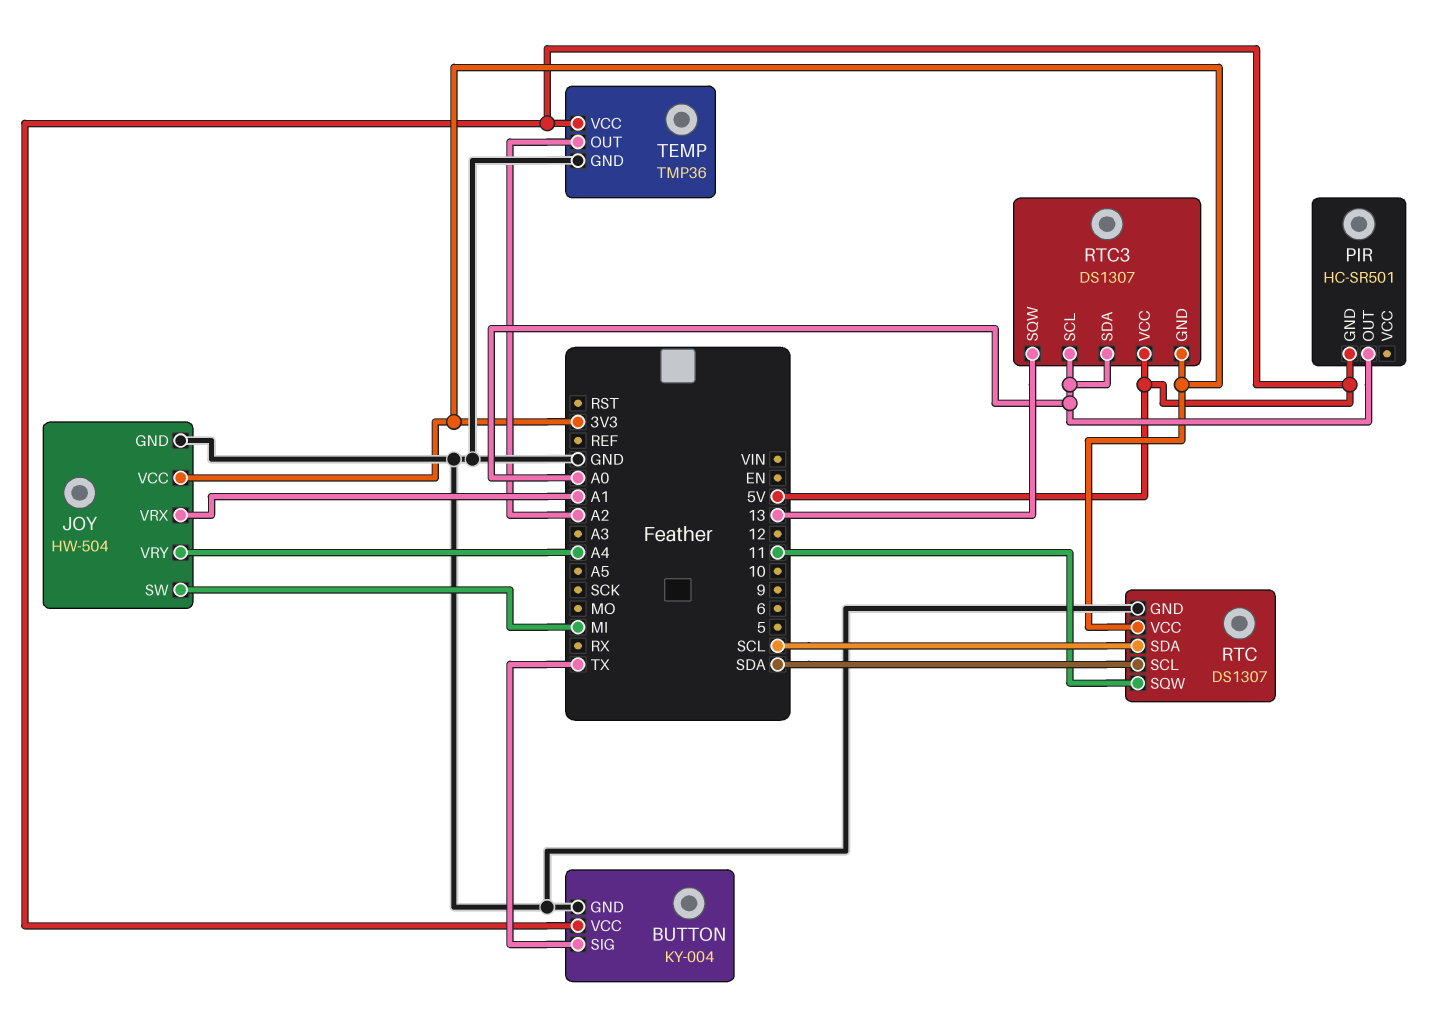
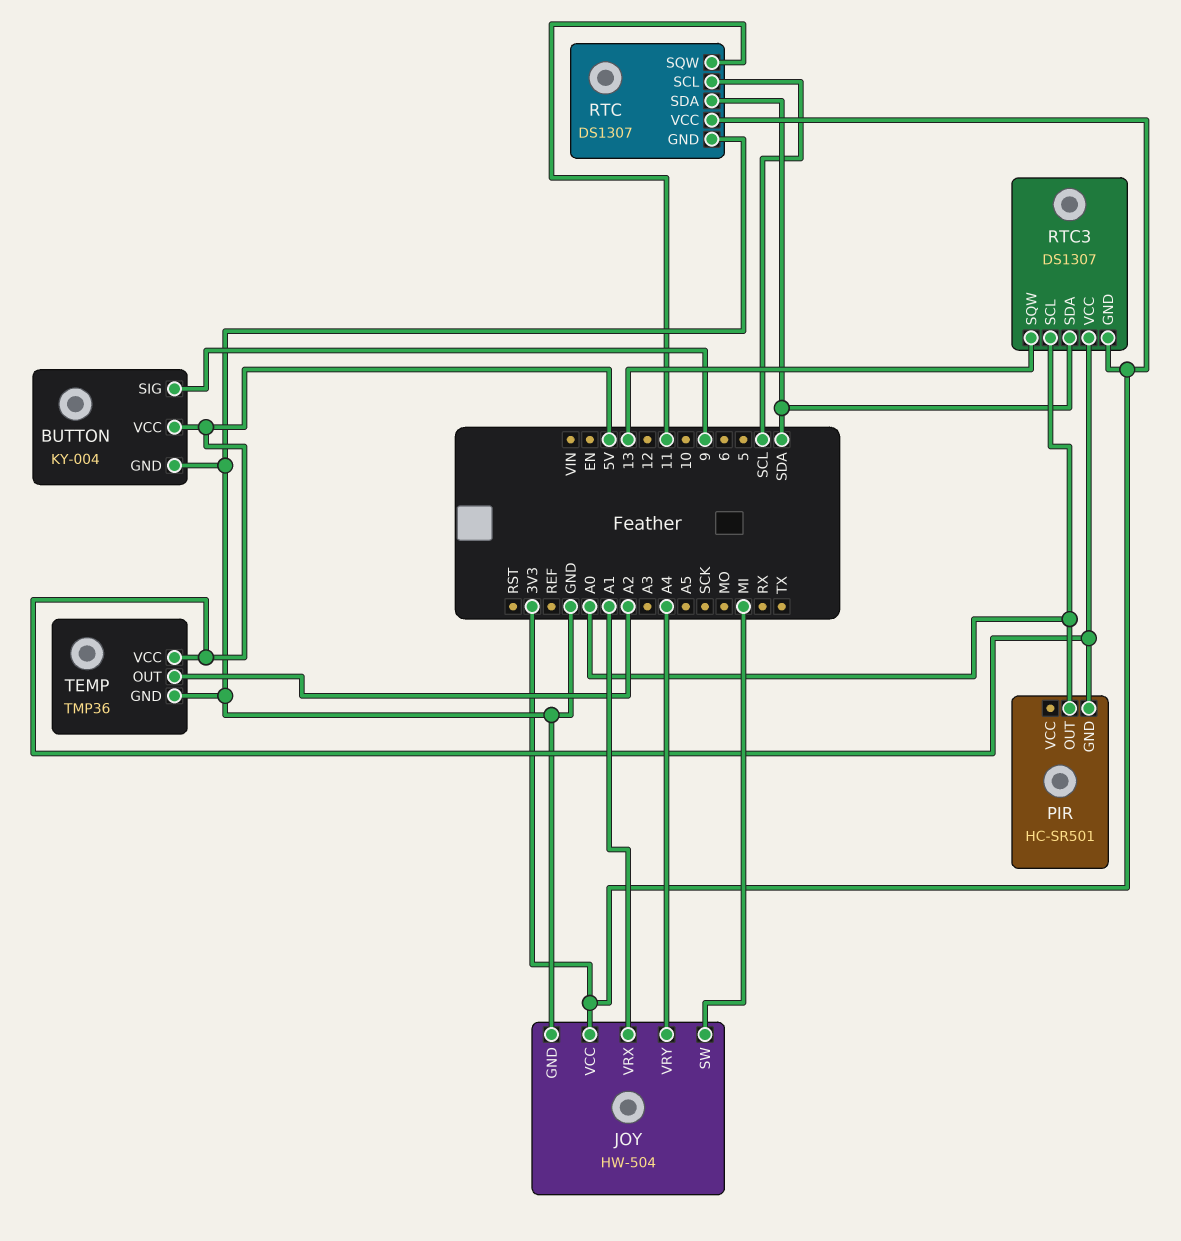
BUTTON pin SIG: TX -> 9
RTC pin SCL: SDA -> SCL
RTC pin SDA: SCL -> SDA
RTC3 pin SDA: A0 -> SDA

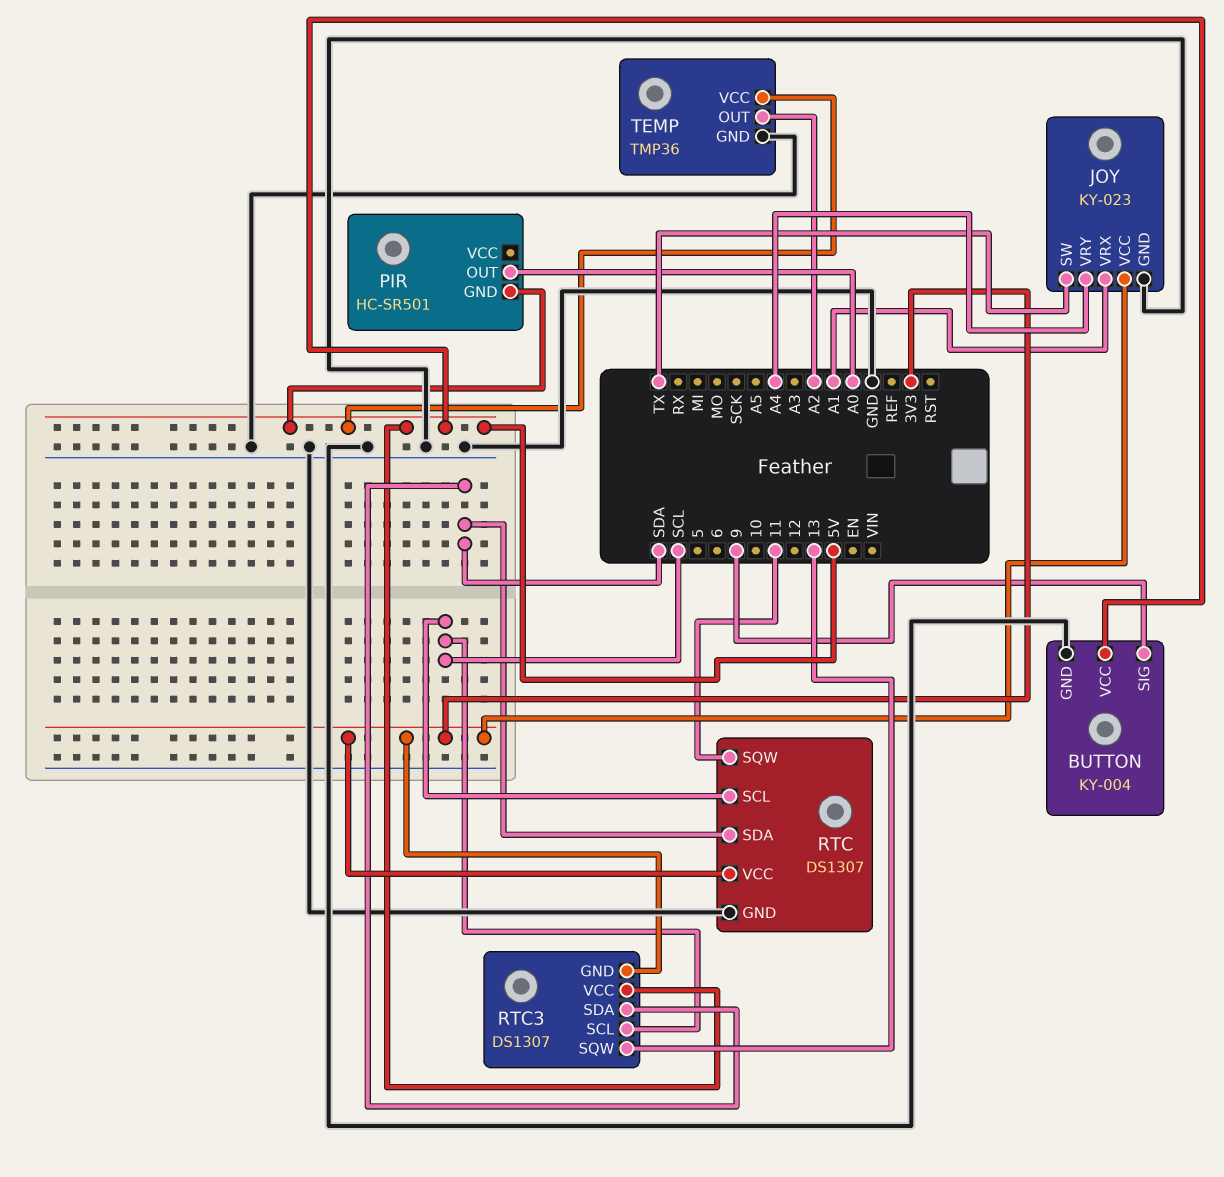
JOY: HW-504 -> KY-023
JOY pin SW: MI -> TX
RTC3 pin SCL: A0 -> SCL

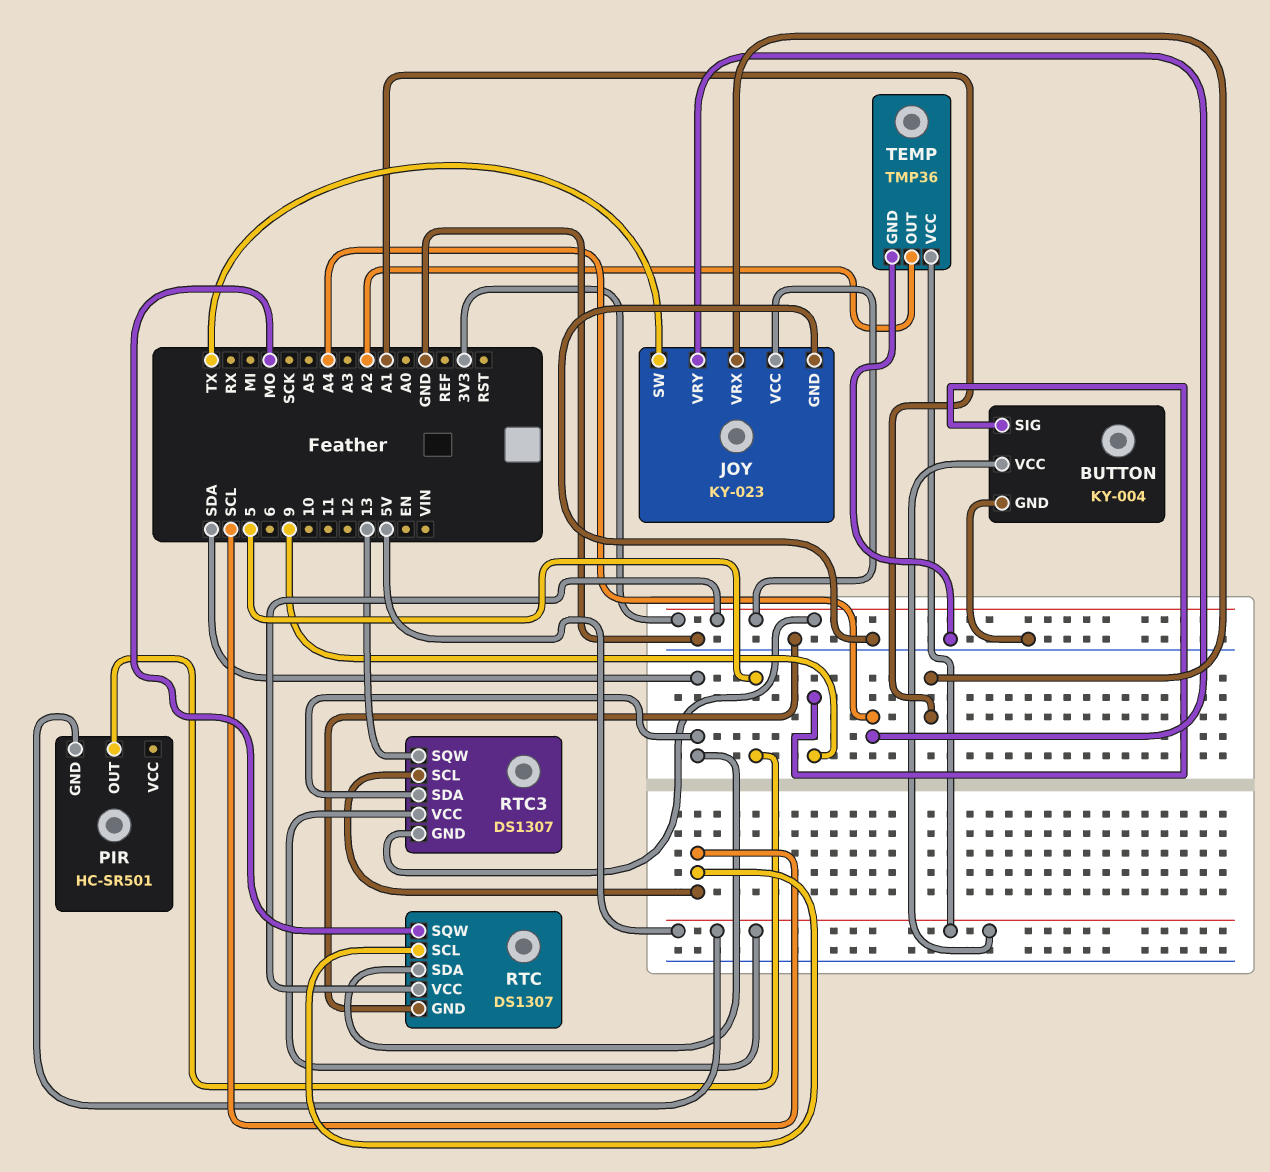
PIR pin OUT: A0 -> 5
RTC pin SQW: 11 -> MO

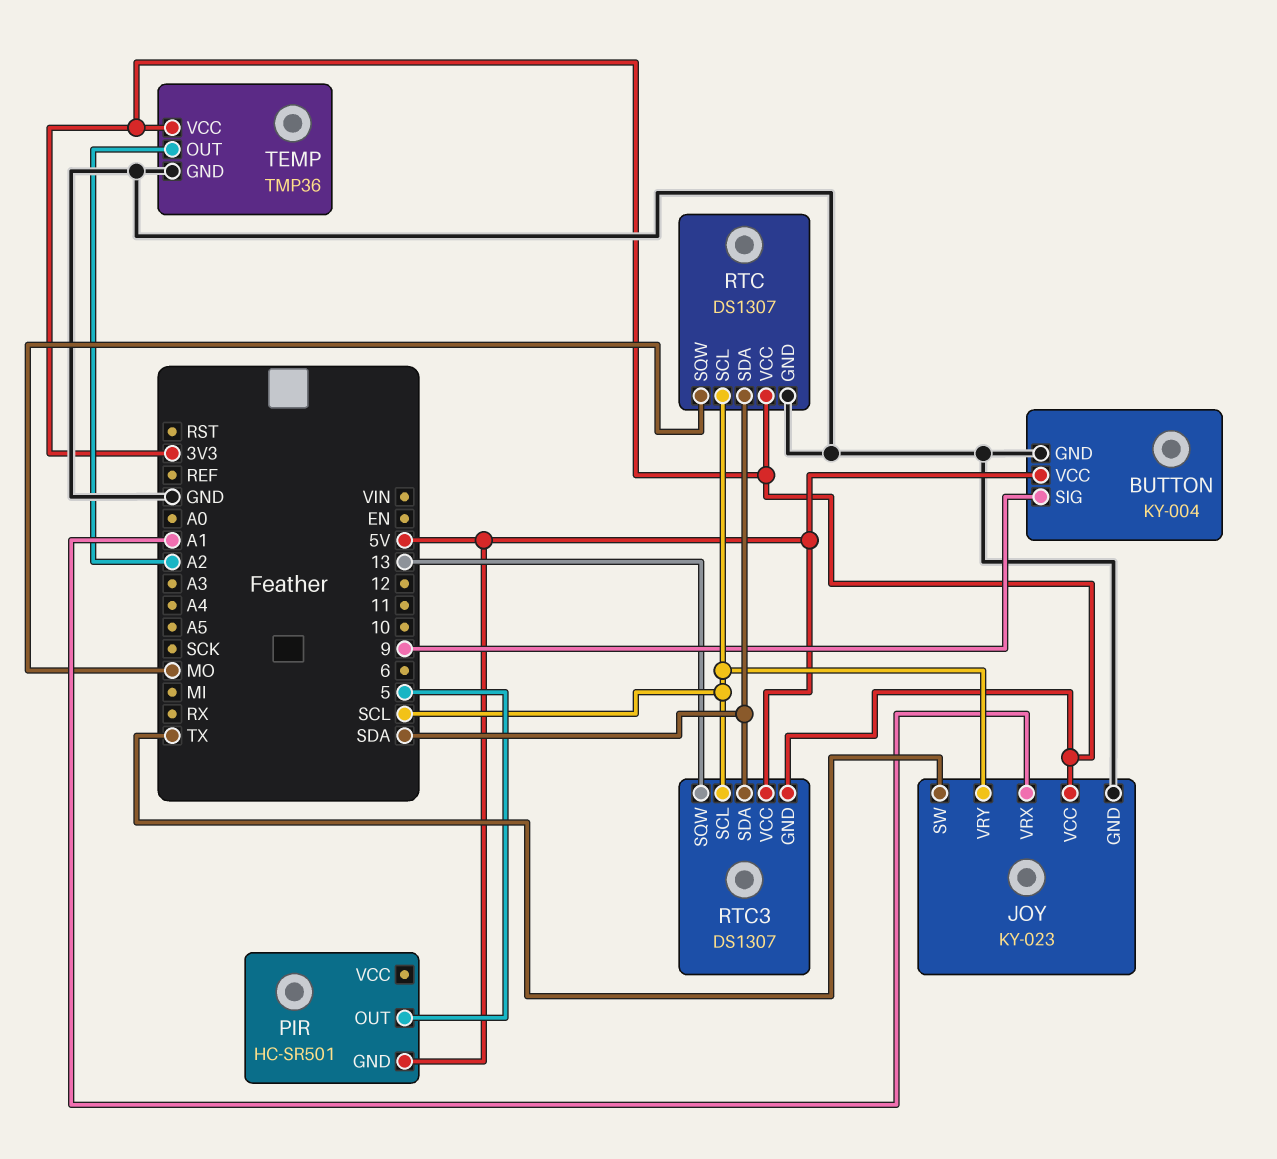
JOY pin VRY: A4 -> SCL
TEMP pin VCC: 5V -> 3V3

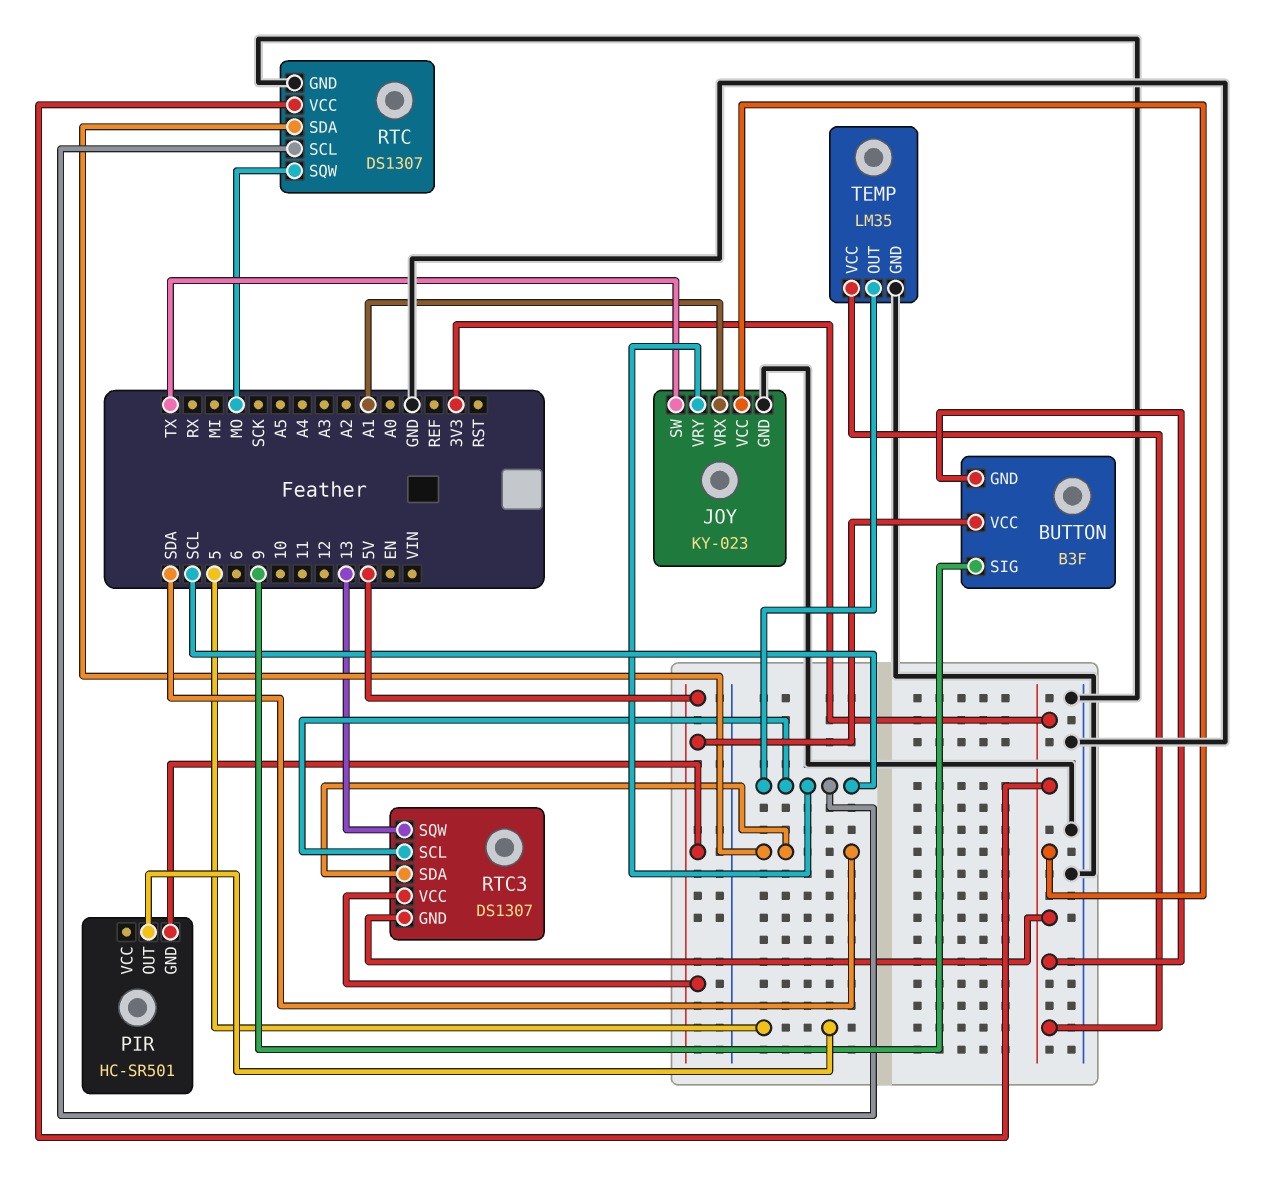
BUTTON: KY-004 -> B3F
BUTTON pin GND: GND -> 3V3
TEMP: TMP36 -> LM35
TEMP pin OUT: A2 -> SCL

